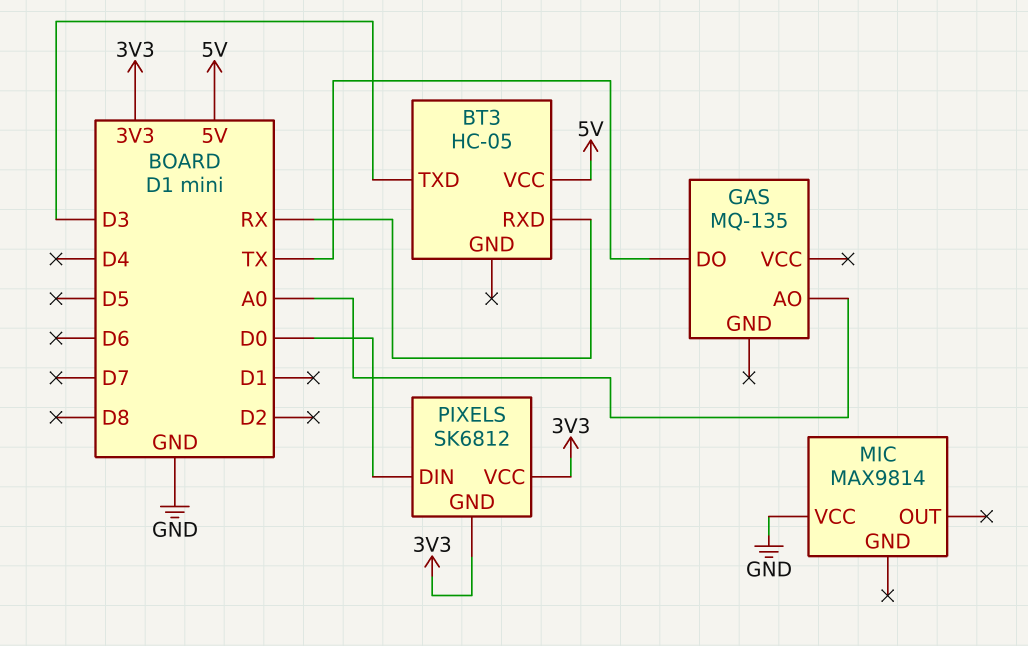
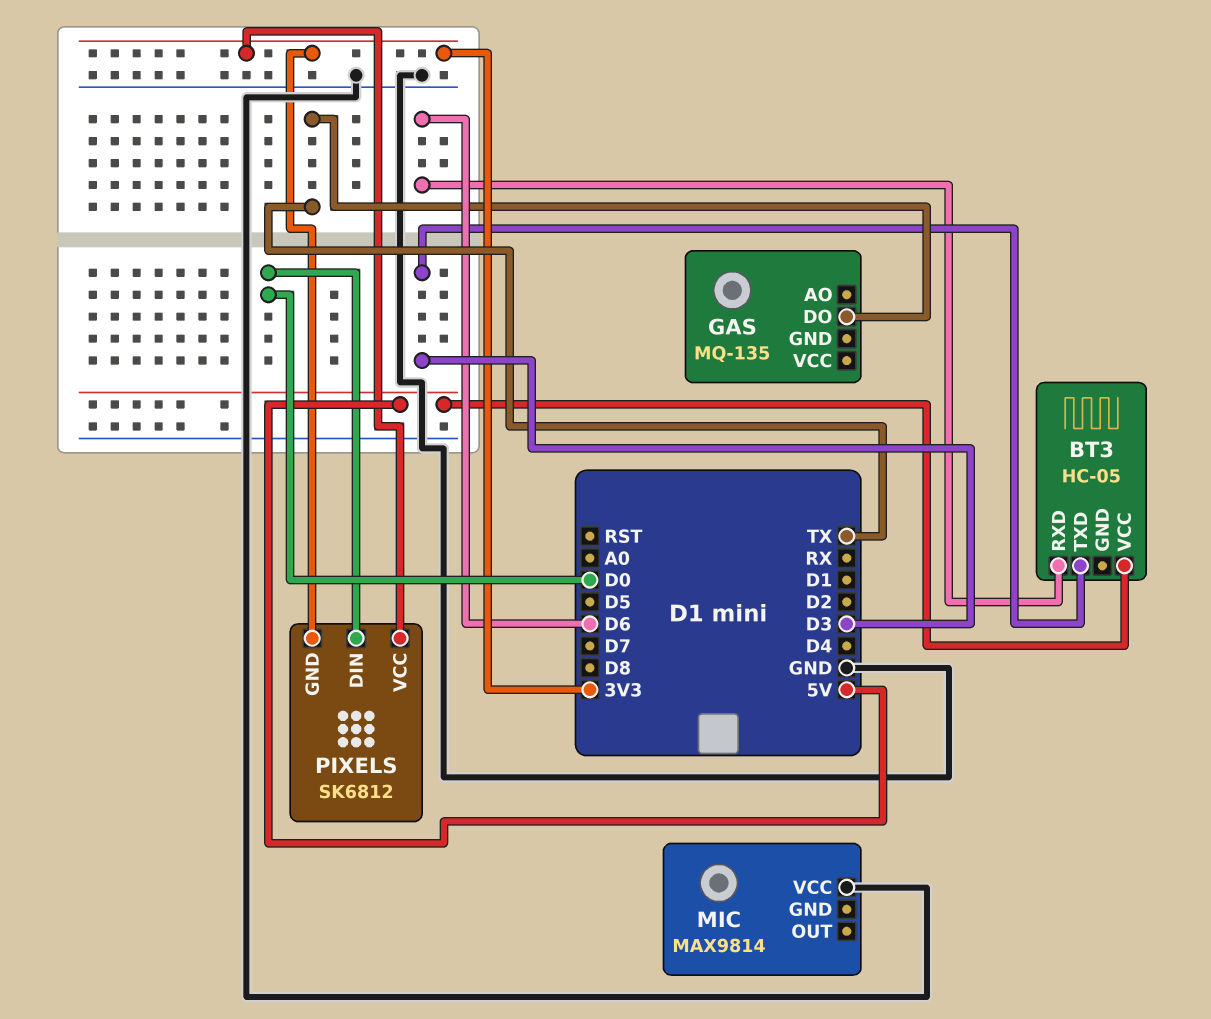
BT3 pin RXD: RX -> D6
GAS pin AO: A0 -> none

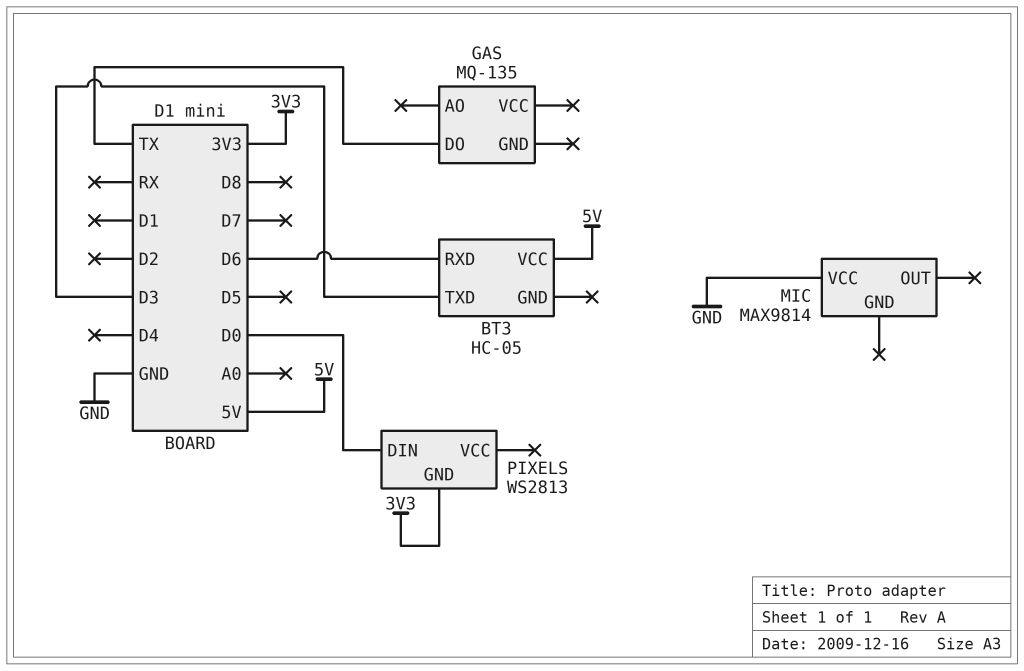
PIXELS: SK6812 -> WS2813
PIXELS pin VCC: 3V3 -> none

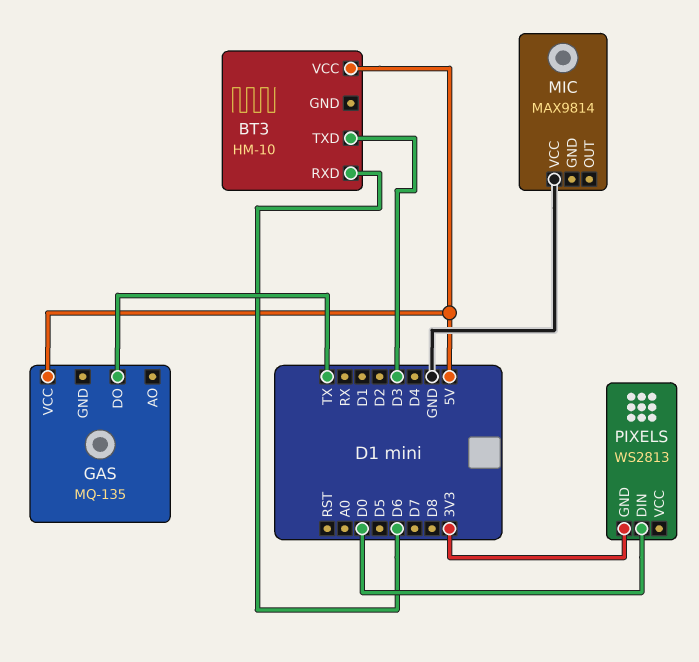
BT3: HC-05 -> HM-10
GAS pin VCC: none -> 5V

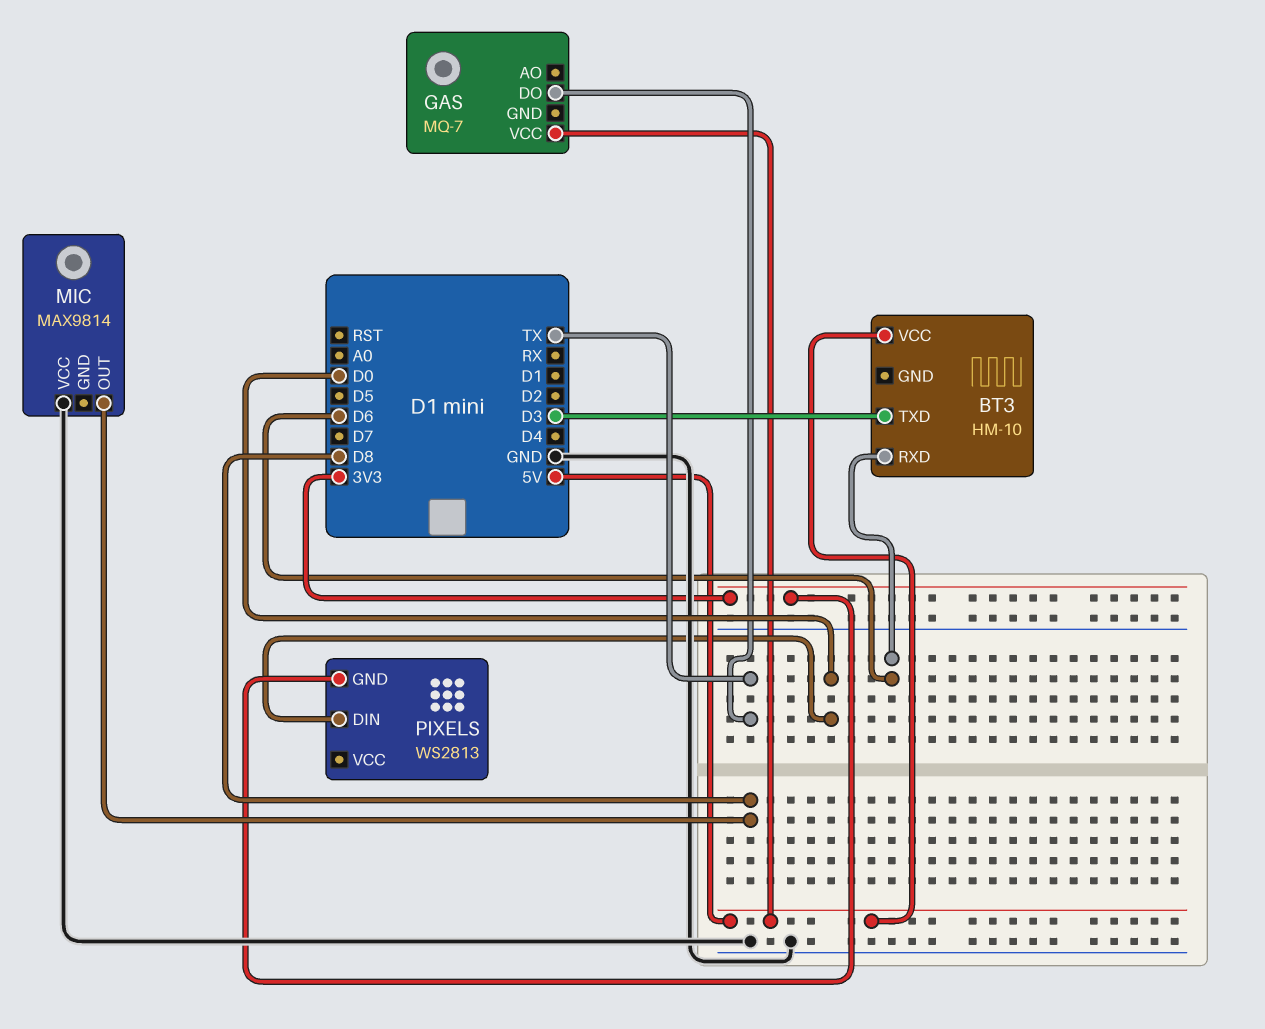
GAS: MQ-135 -> MQ-7
MIC pin OUT: none -> D8

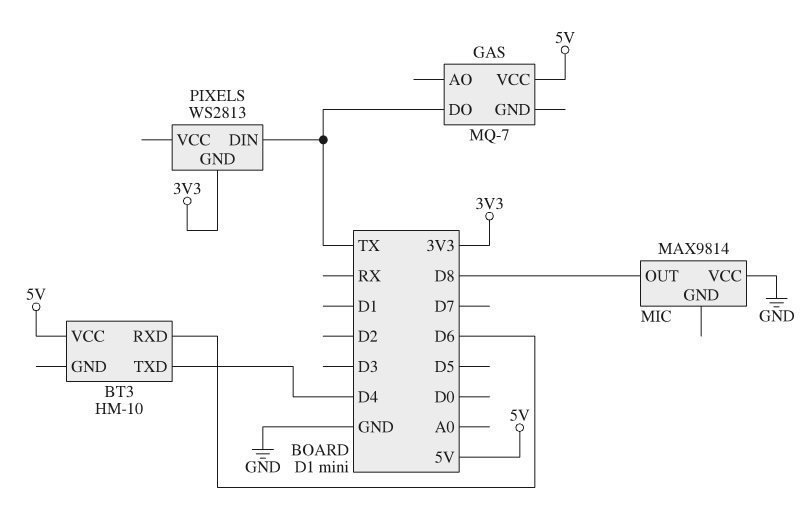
BT3 pin TXD: D3 -> D4
PIXELS pin DIN: D0 -> TX

